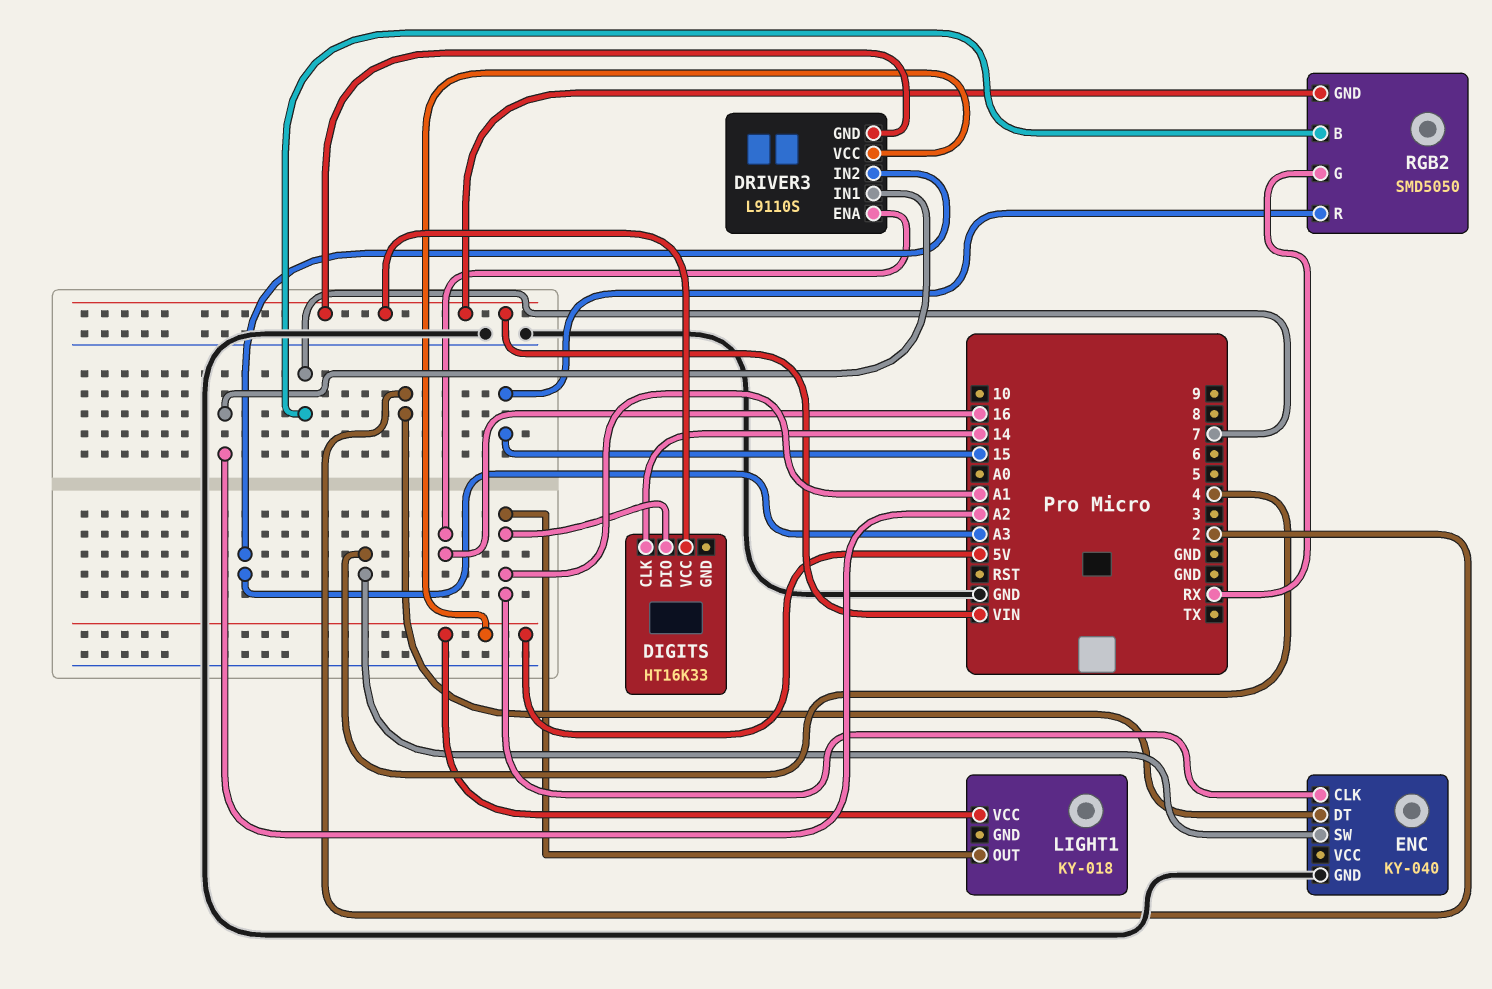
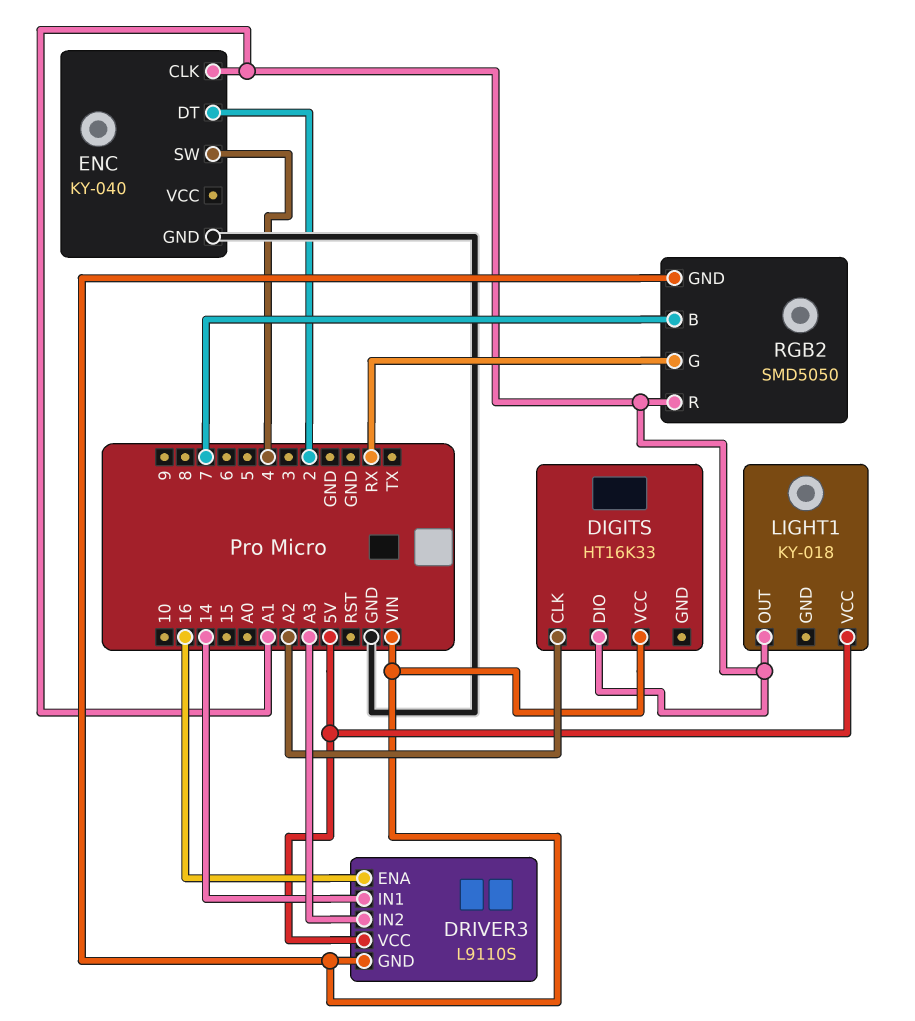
DIGITS pin CLK: 14 -> A2
DRIVER3 pin IN1: A2 -> 14
RGB2 pin R: 15 -> A1

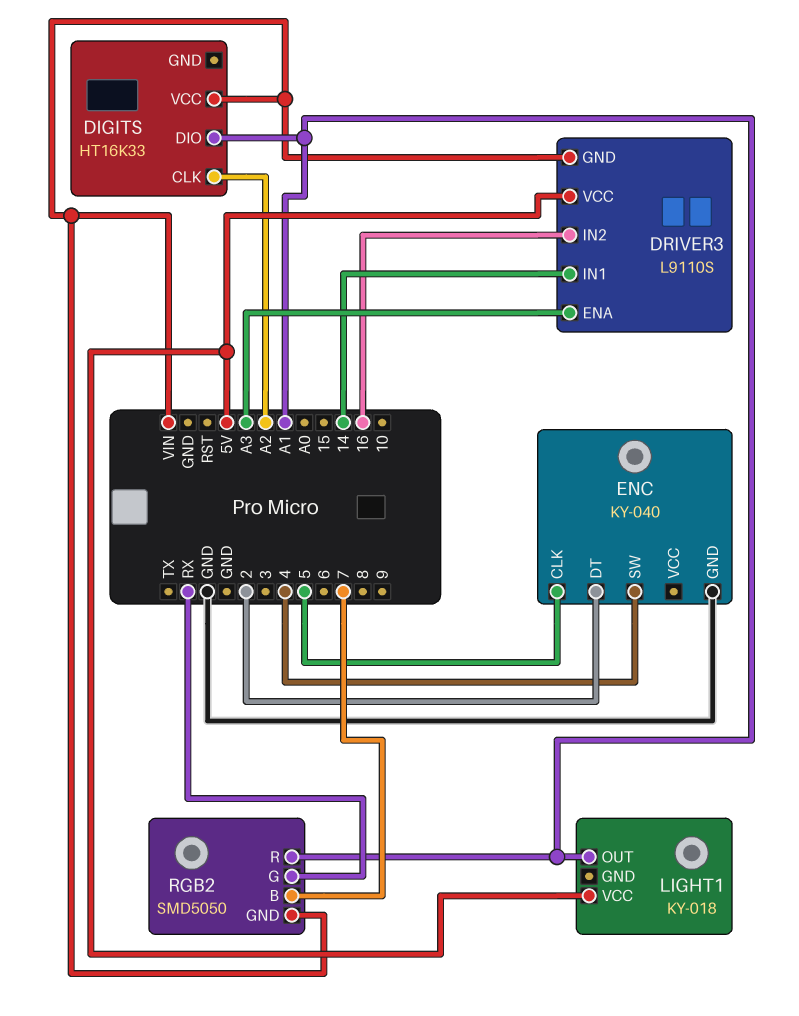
DRIVER3 pin ENA: 16 -> A3
DRIVER3 pin IN2: A3 -> 16
ENC pin CLK: A1 -> 5

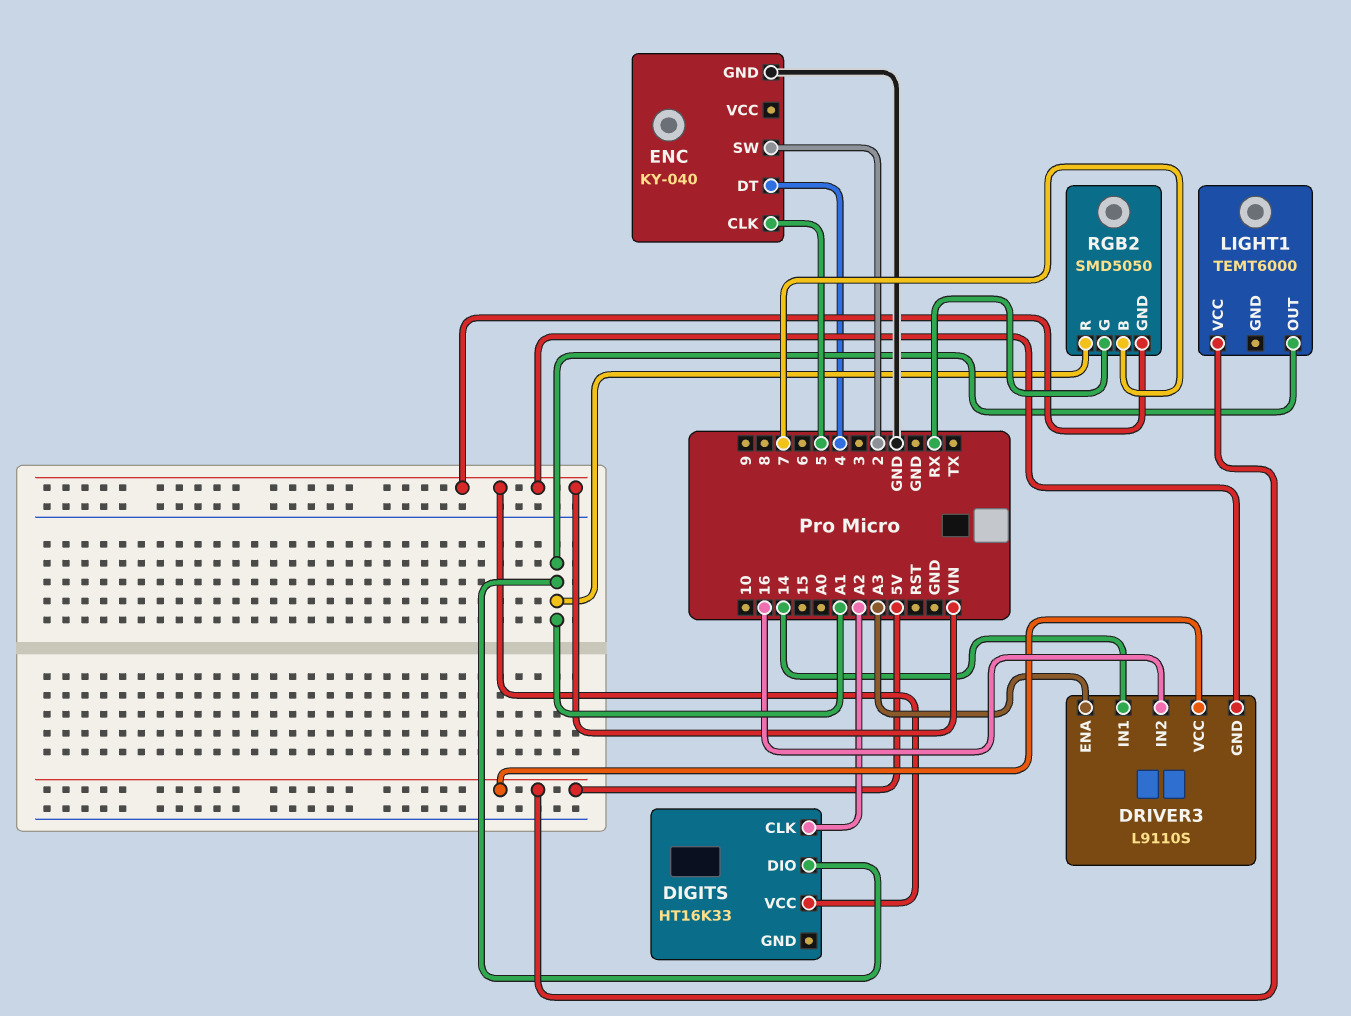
ENC pin DT: 2 -> 4
ENC pin SW: 4 -> 2
LIGHT1: KY-018 -> TEMT6000

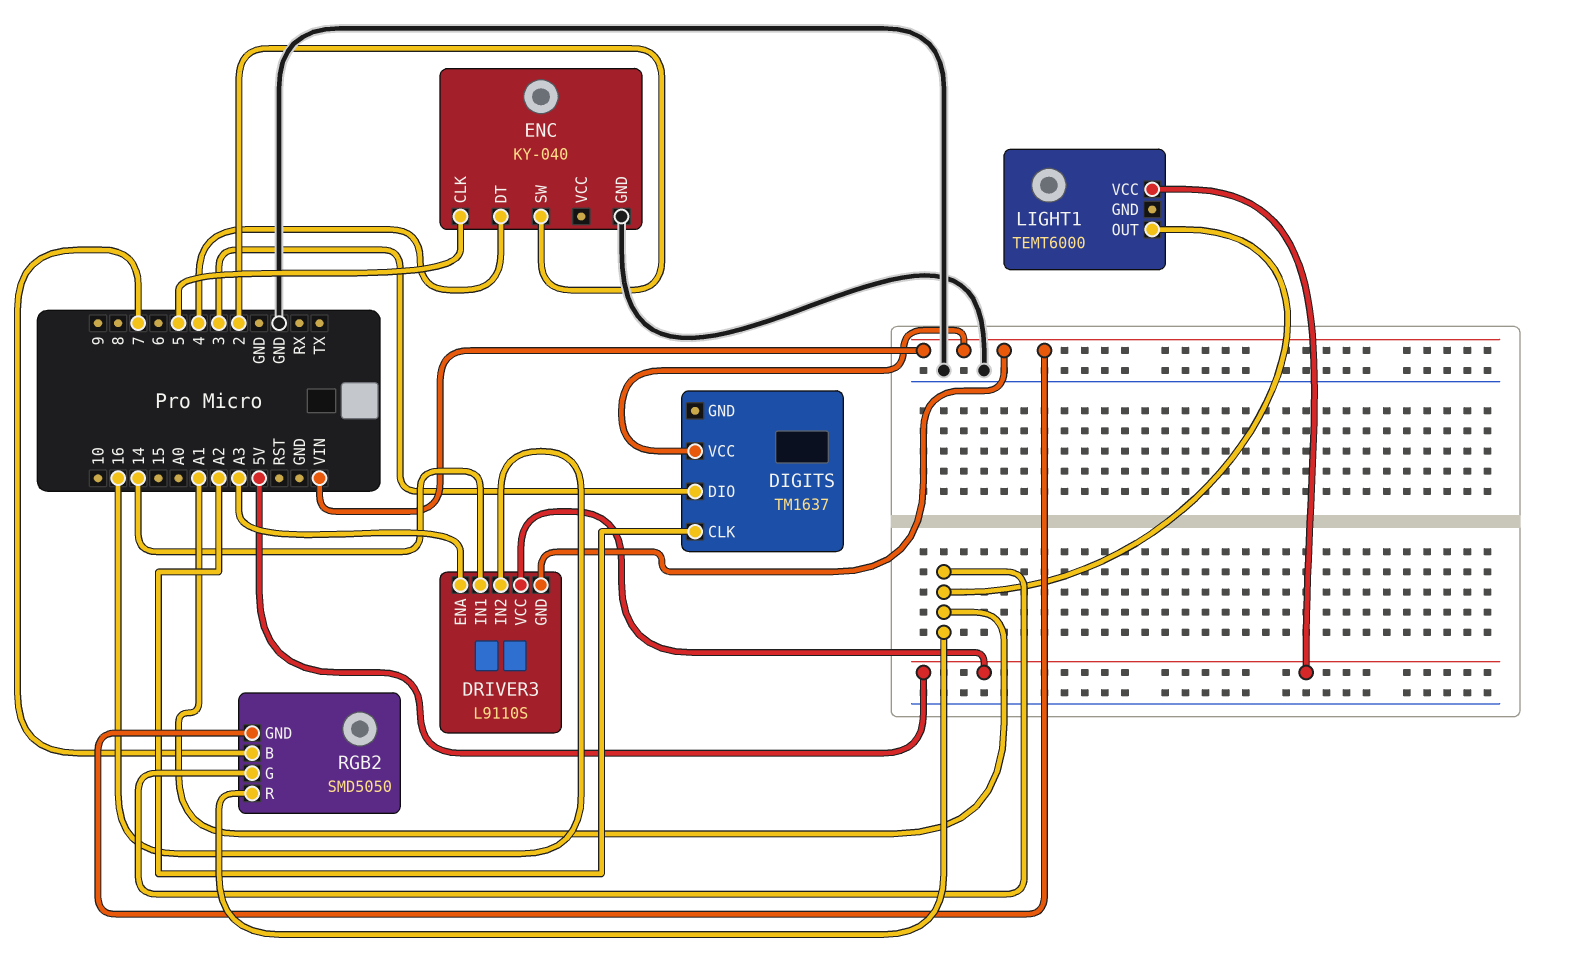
DIGITS: HT16K33 -> TM1637
DIGITS pin DIO: A1 -> 3
RGB2 pin G: RX -> A1

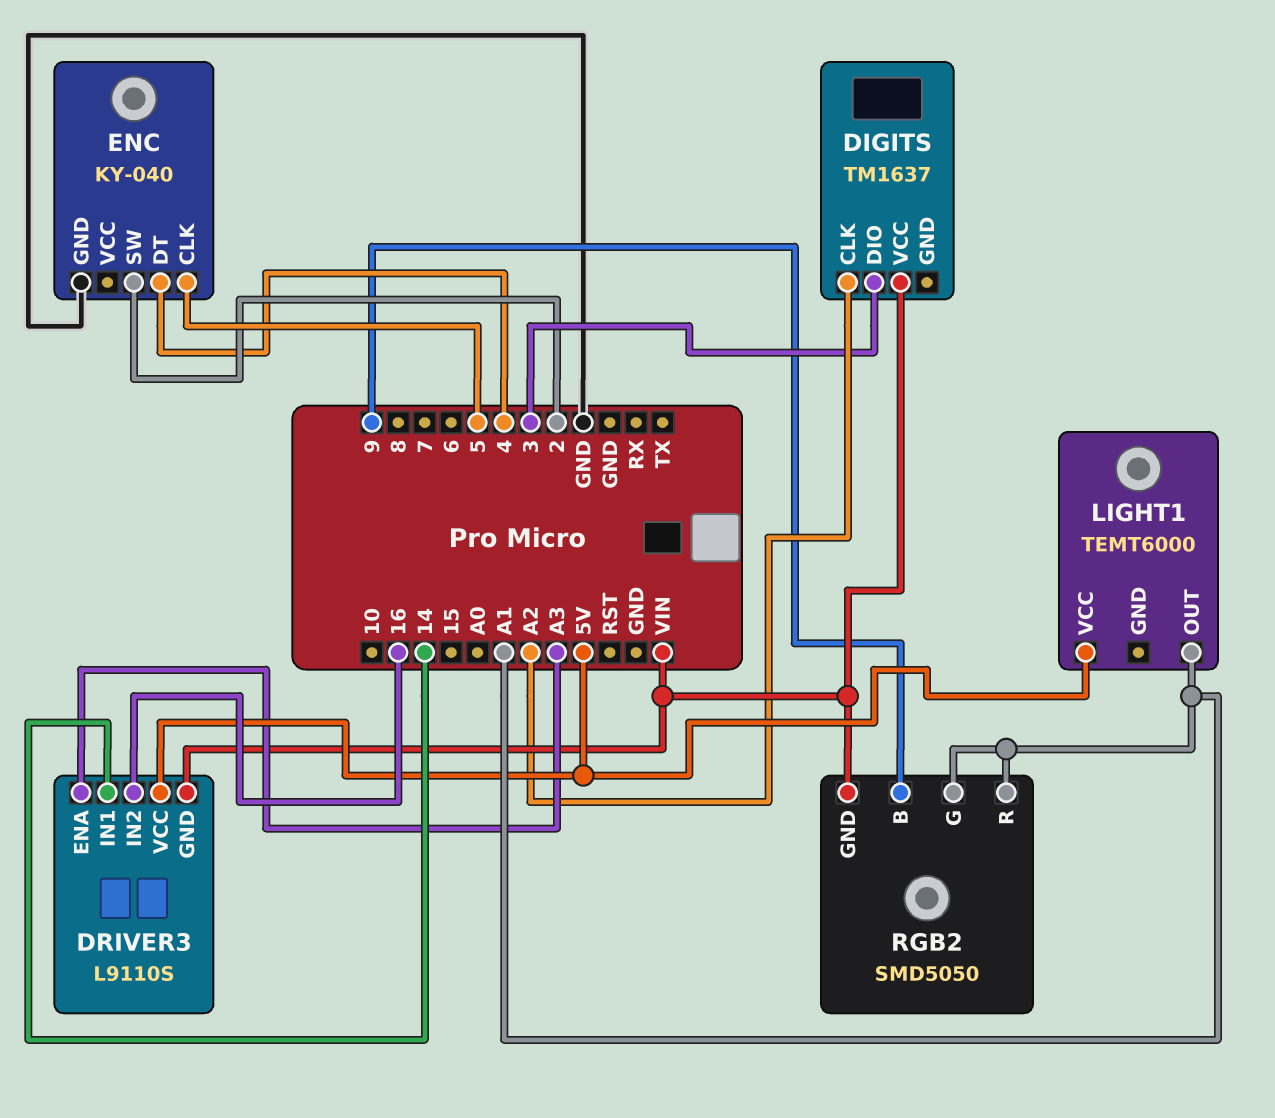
RGB2 pin B: 7 -> 9

